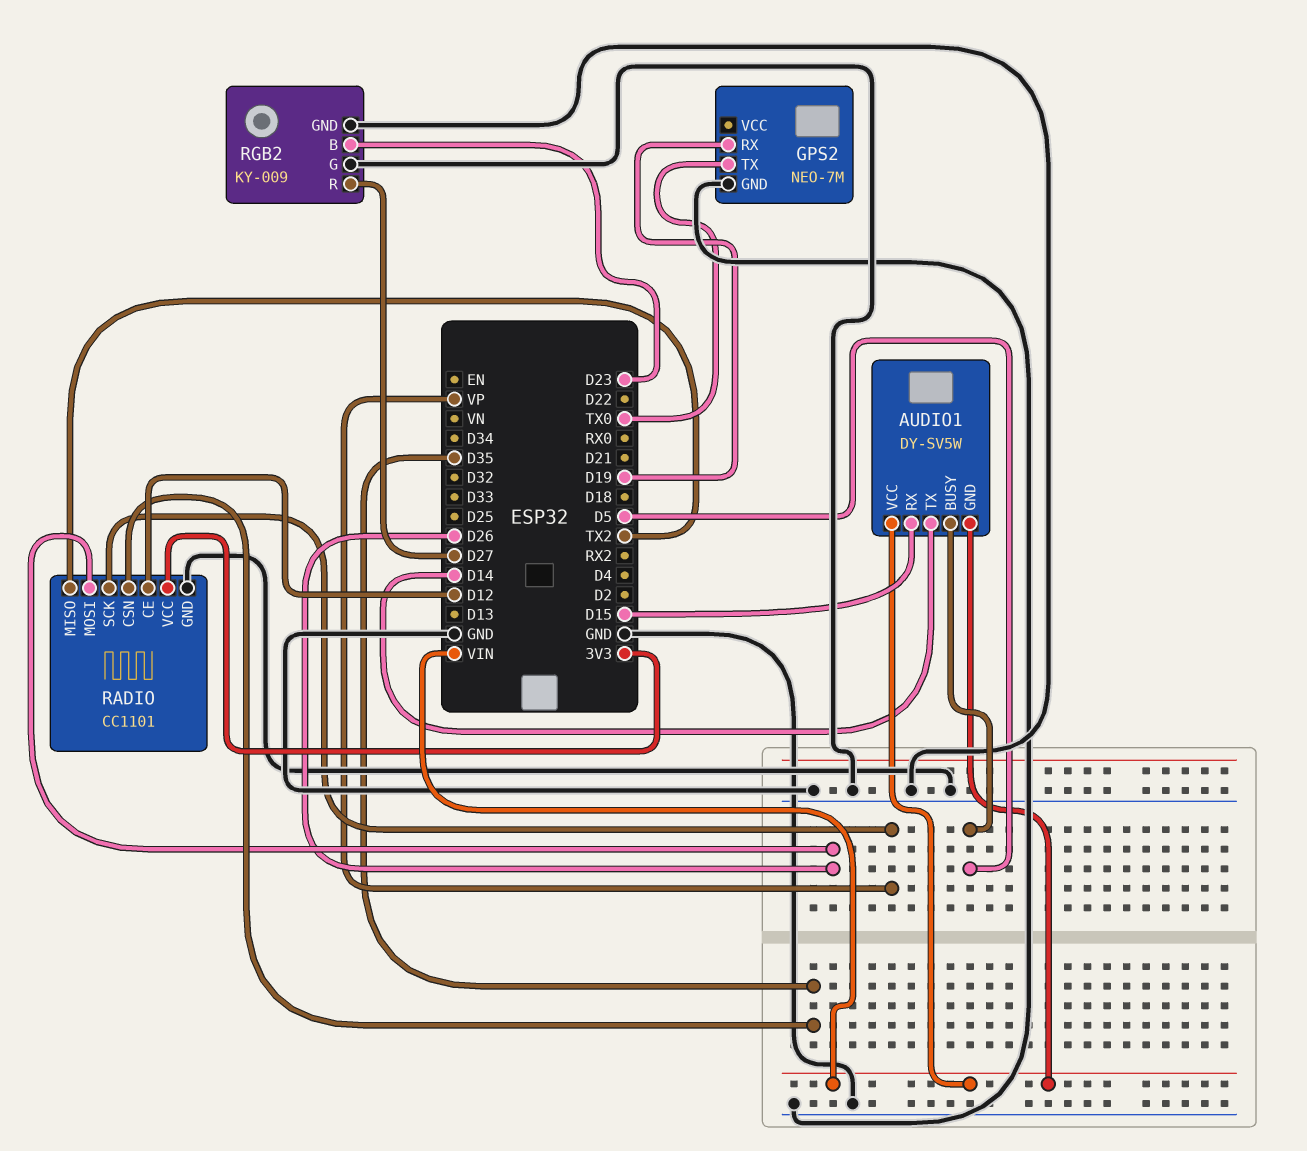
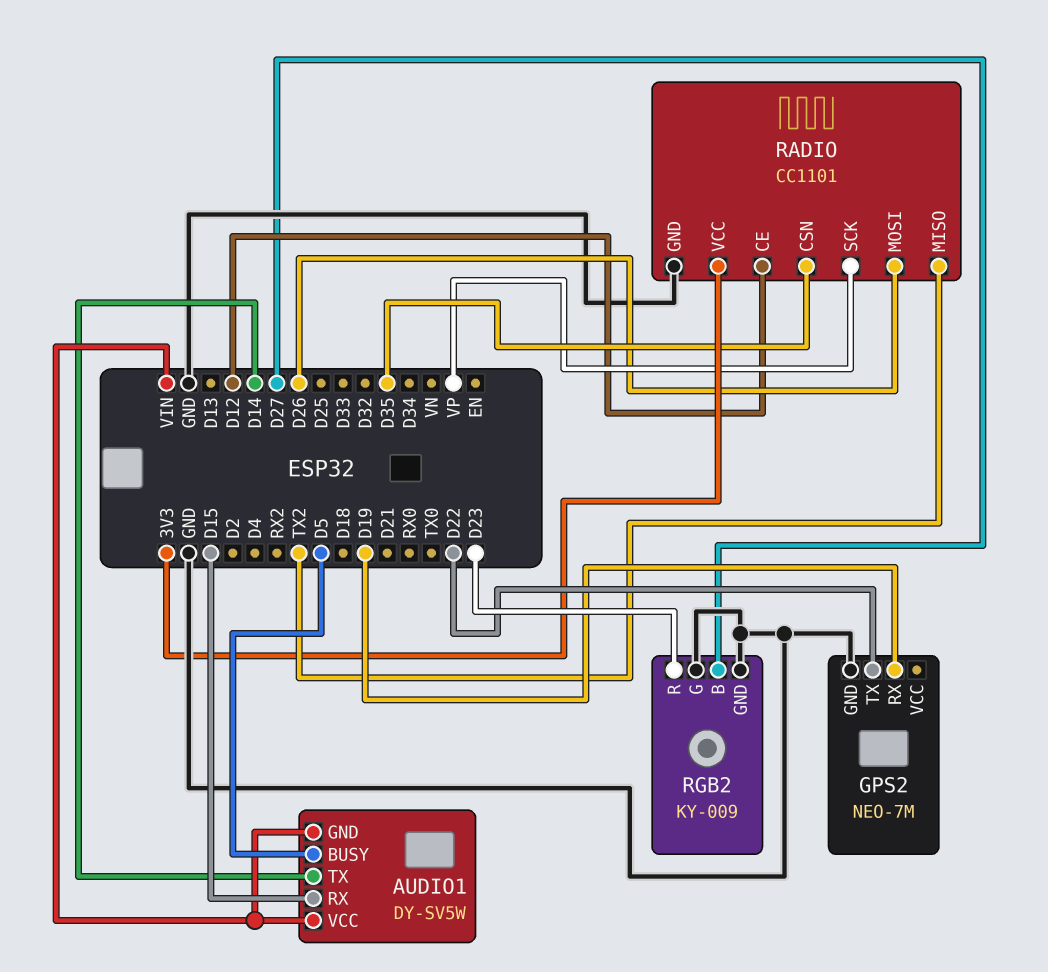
GPS2 pin TX: TX0 -> D22
RGB2 pin B: D23 -> D27
RGB2 pin R: D27 -> D23

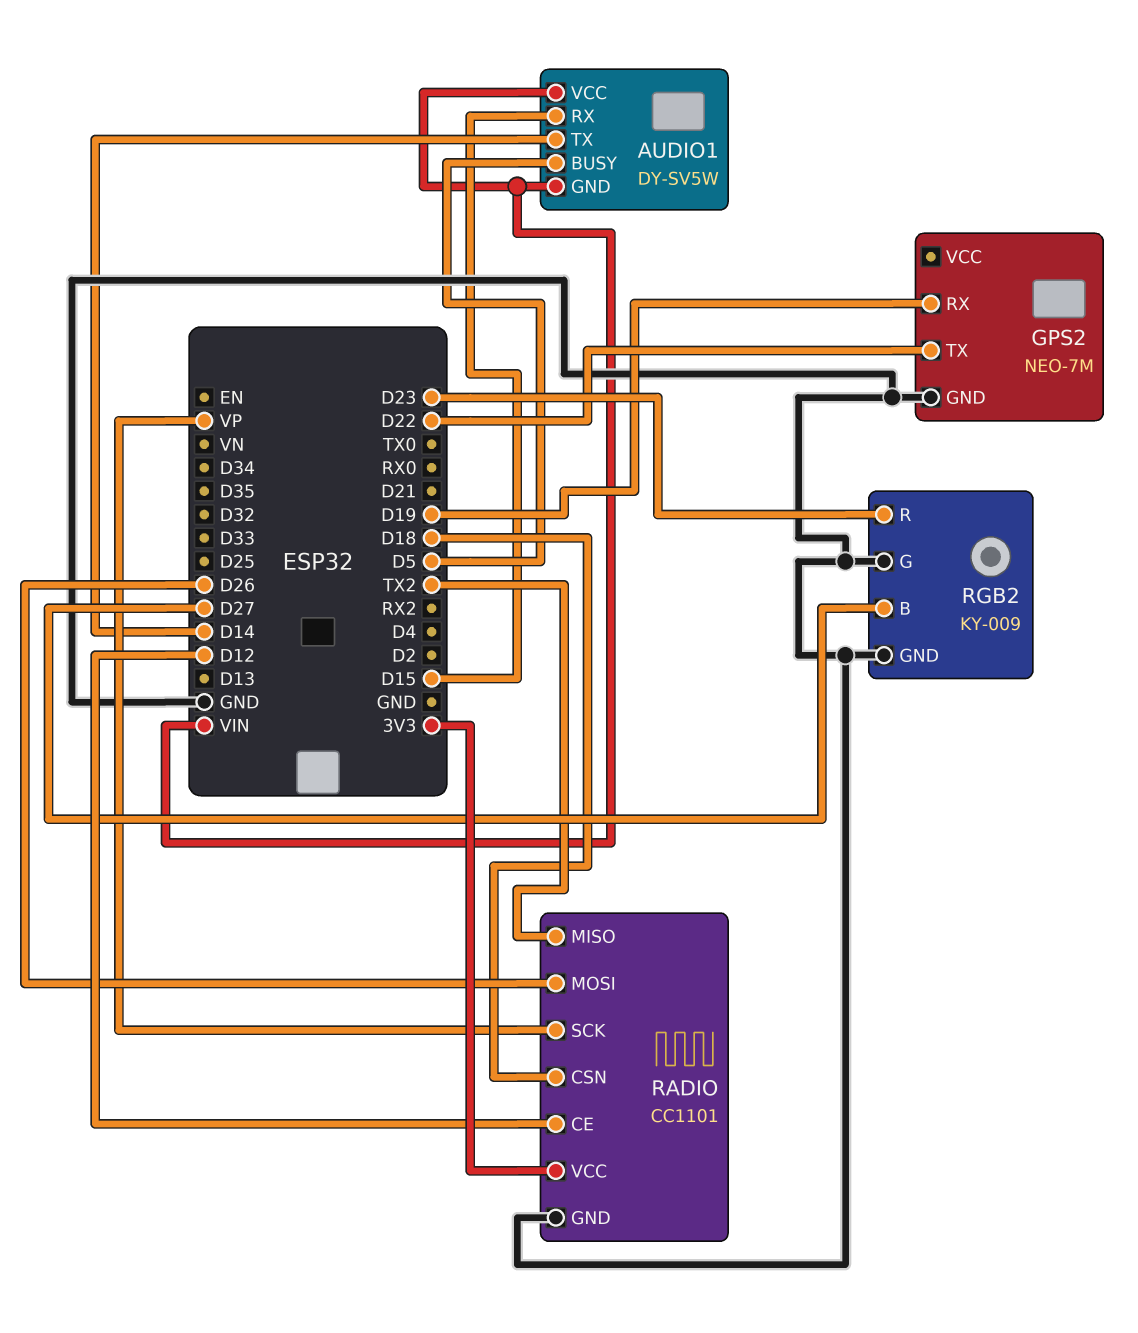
RADIO pin CSN: D35 -> D18

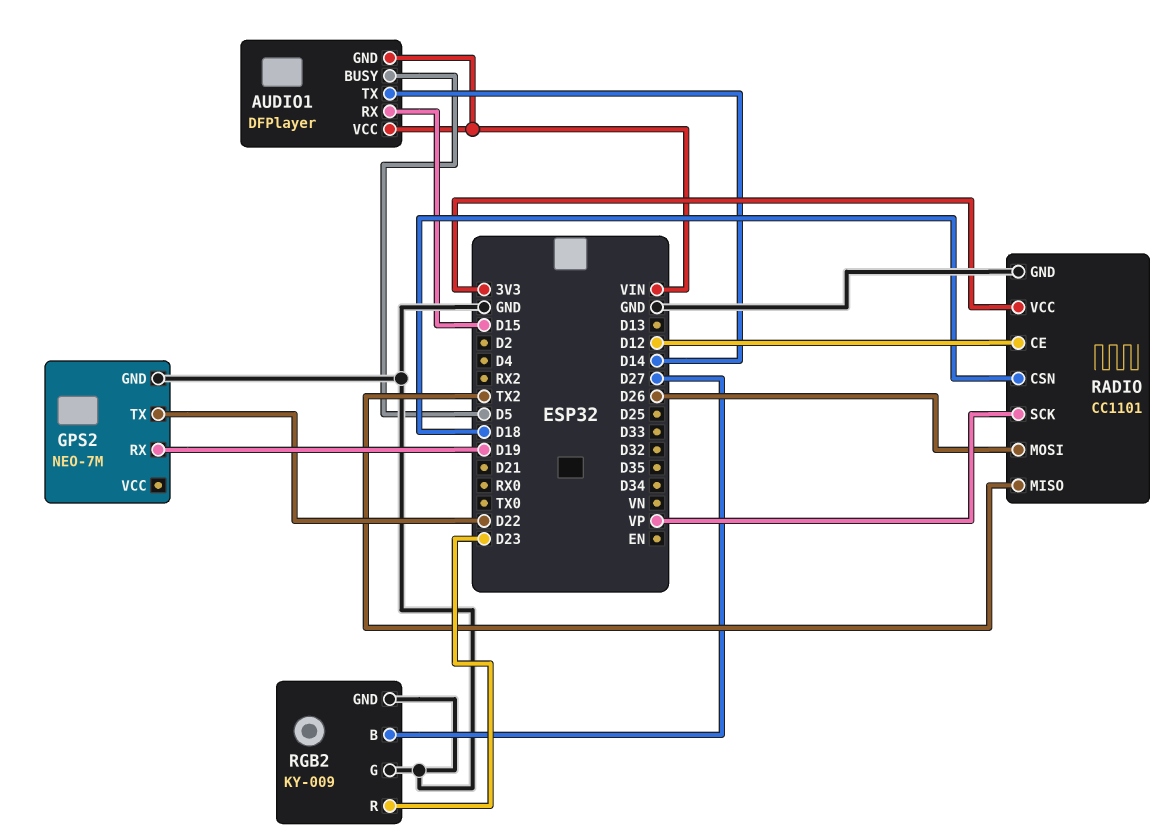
AUDIO1: DY-SV5W -> DFPlayer

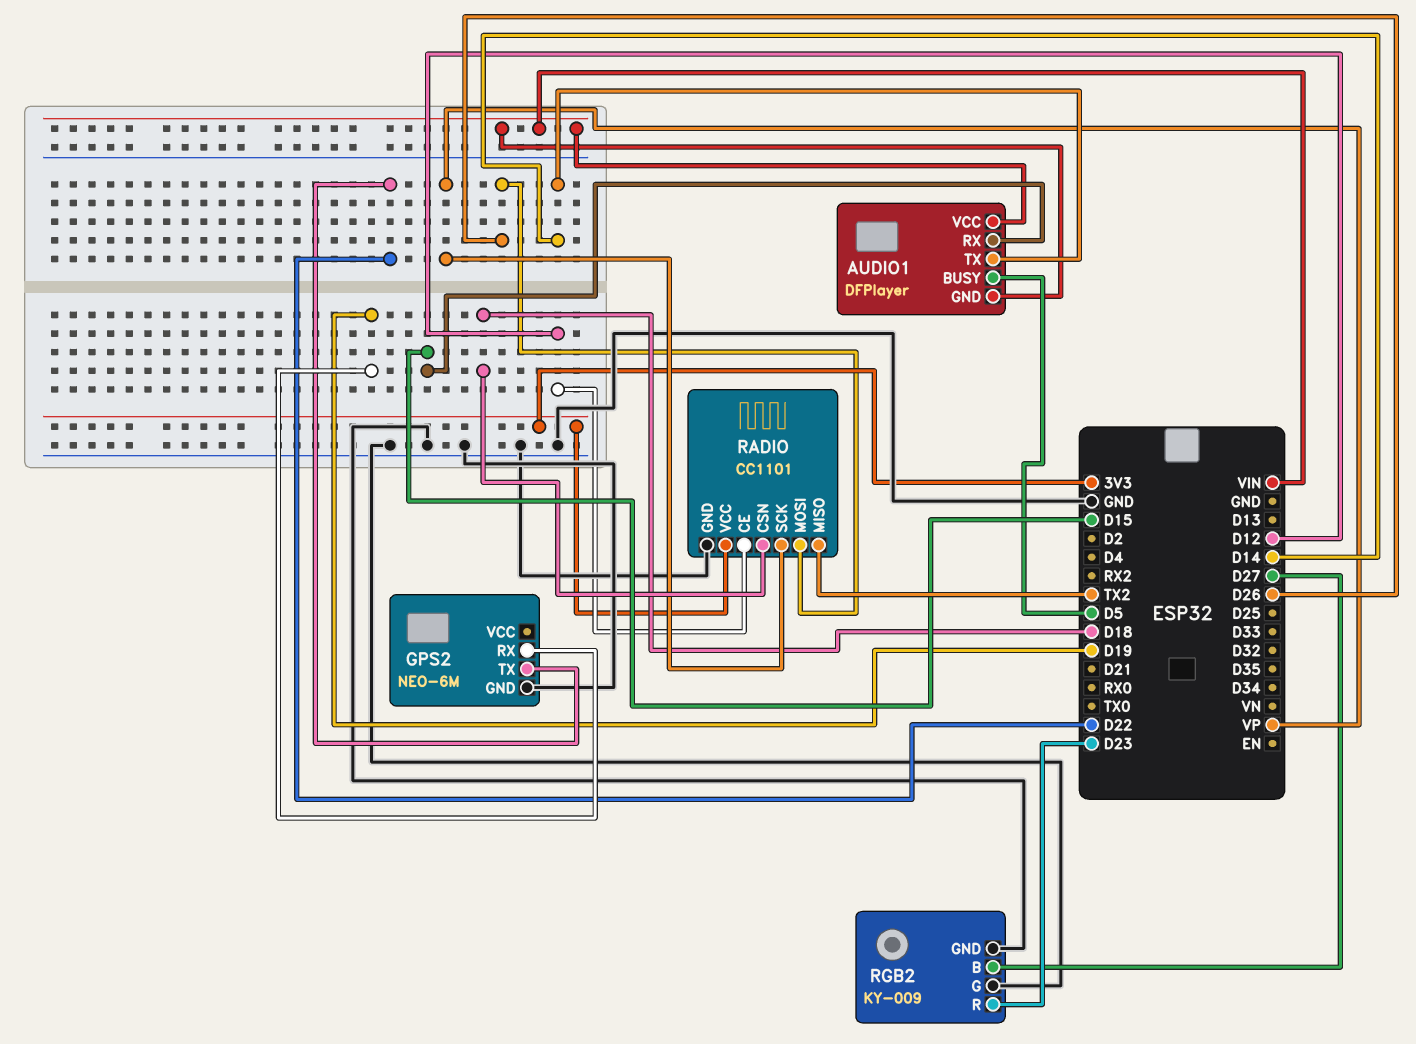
GPS2: NEO-7M -> NEO-6M

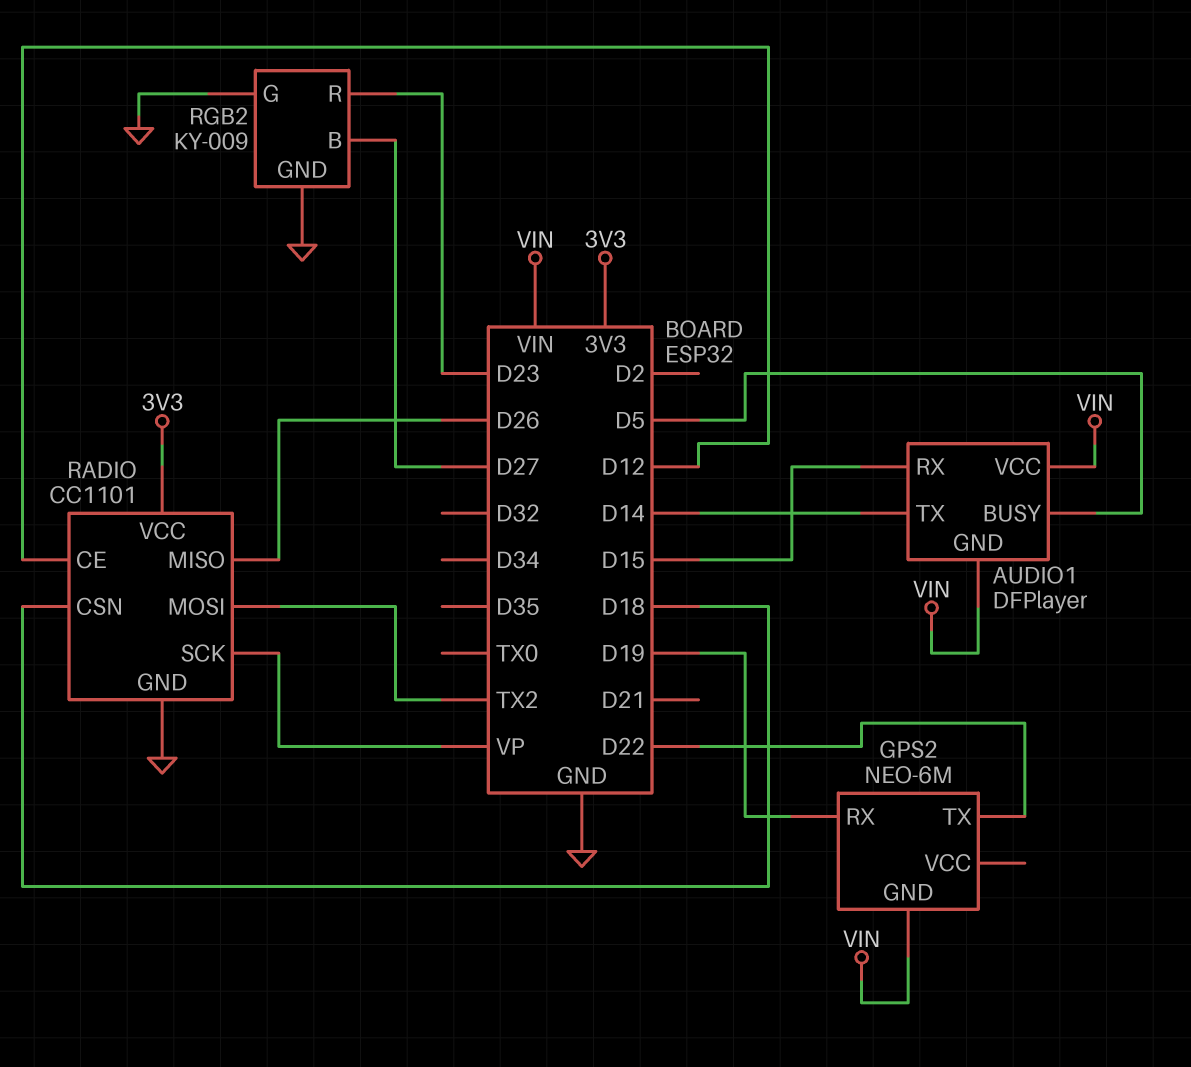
GPS2 pin GND: GND -> VIN
RADIO pin MISO: TX2 -> D26
RADIO pin MOSI: D26 -> TX2

